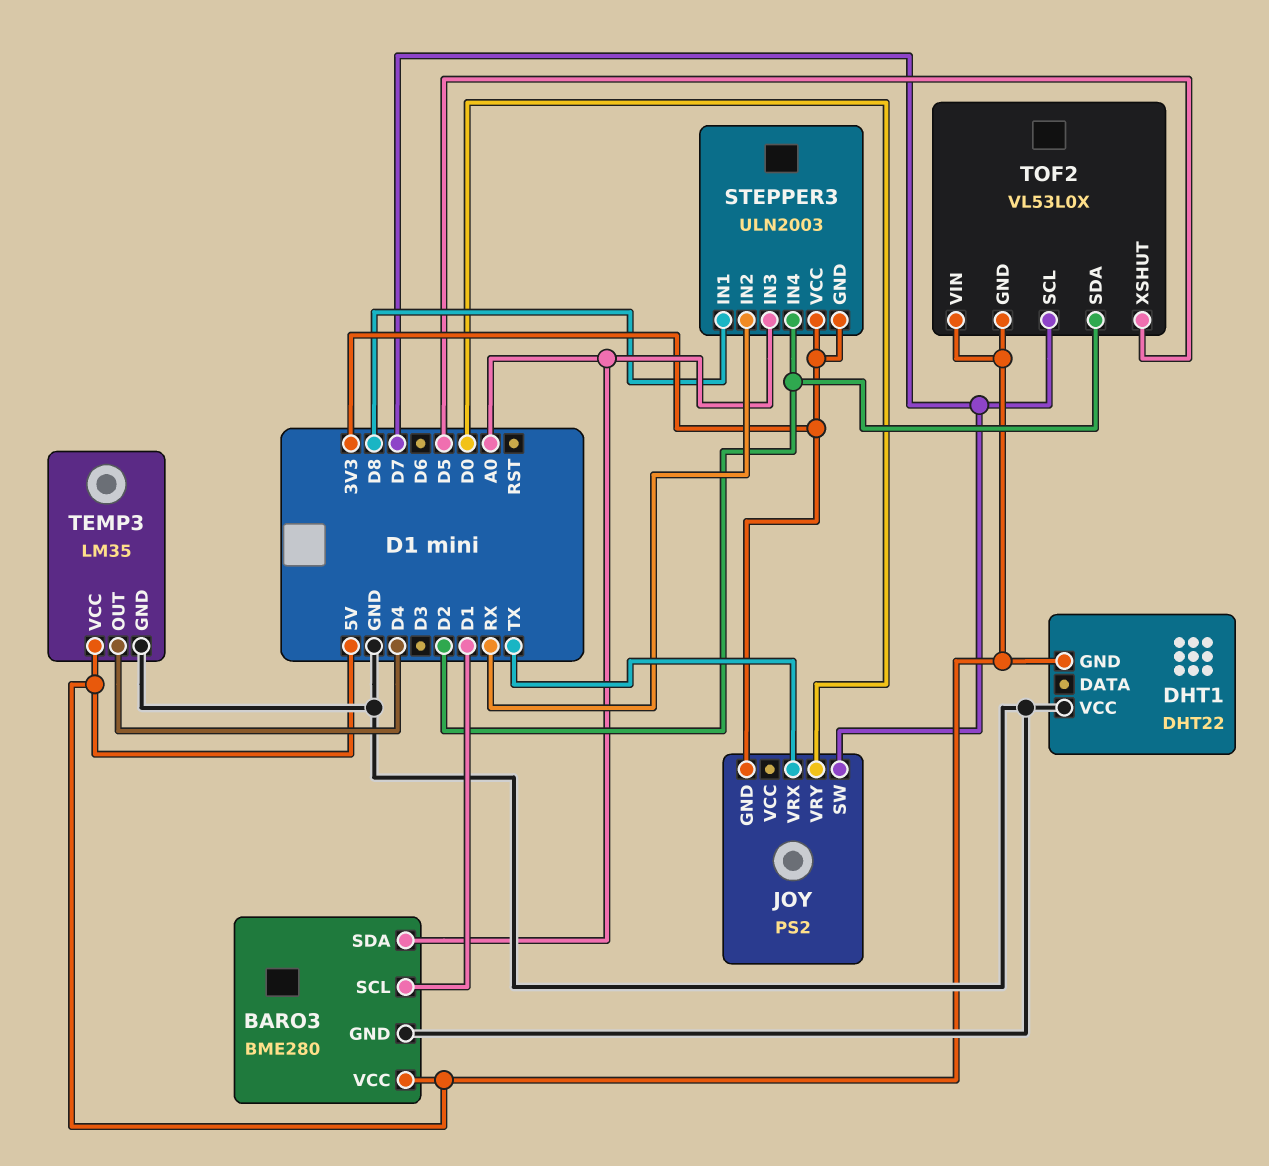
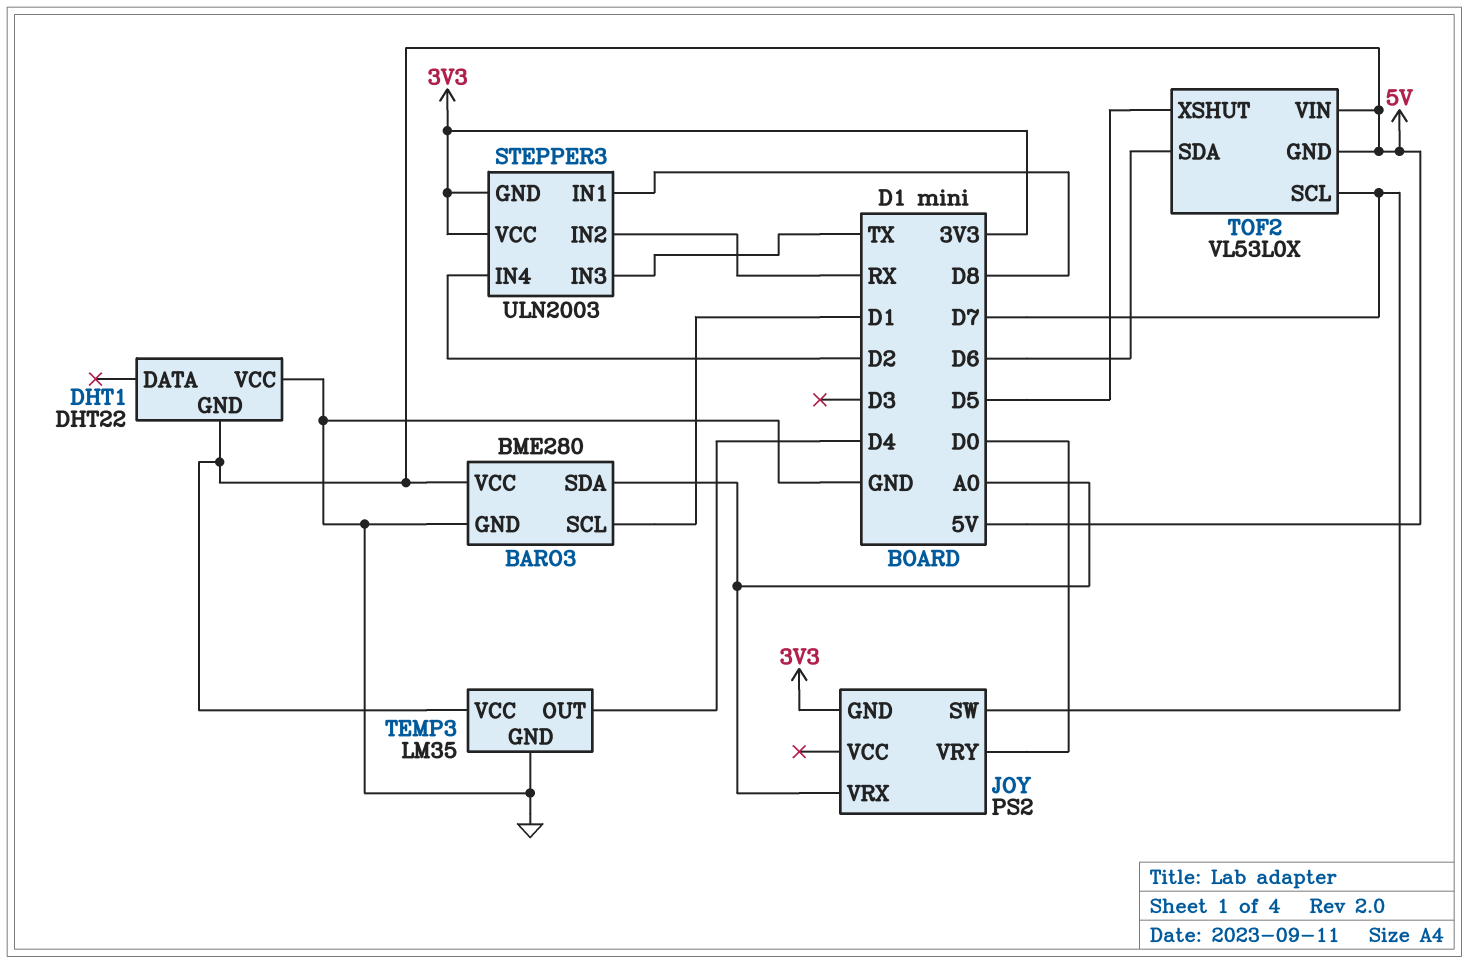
JOY pin VRX: TX -> A0
STEPPER3 pin IN3: A0 -> TX
TOF2 pin SDA: D2 -> D6

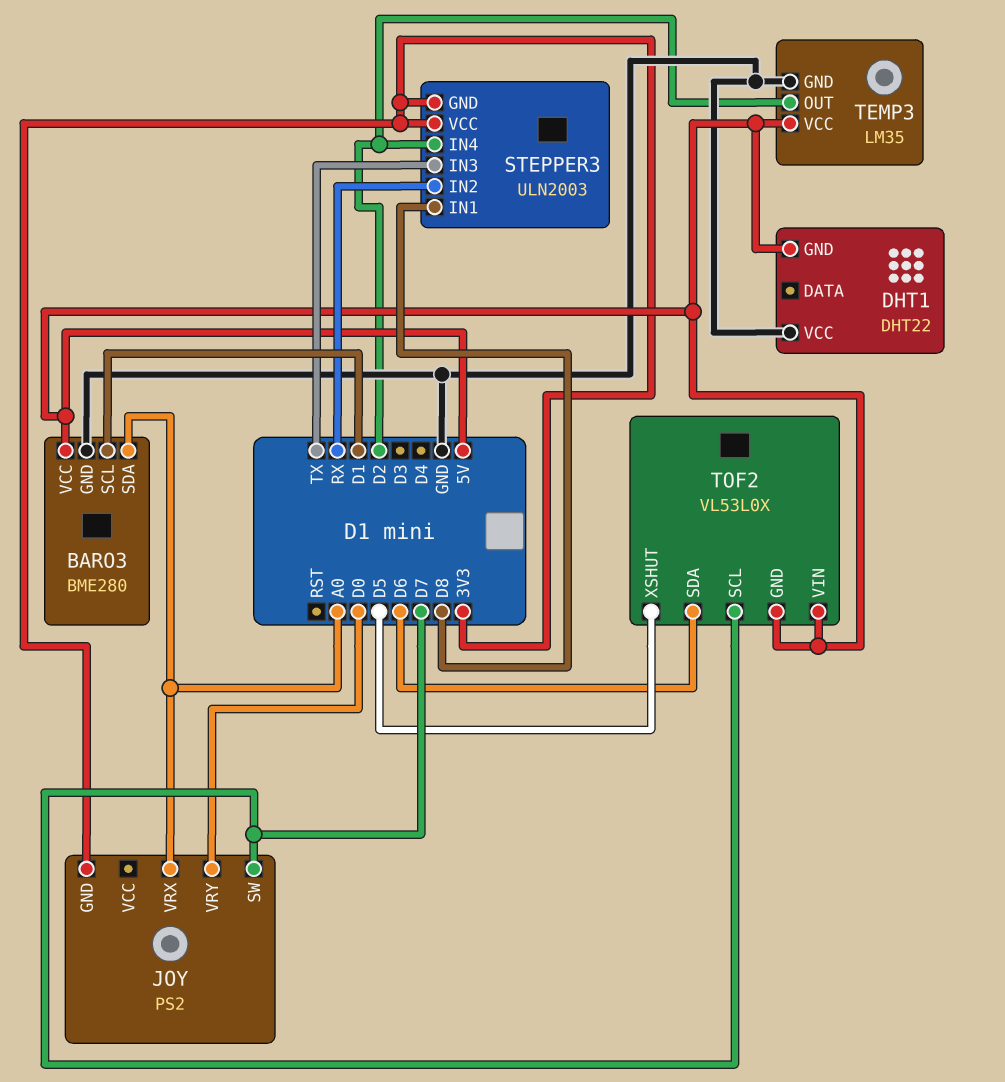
TEMP3 pin OUT: D4 -> D2

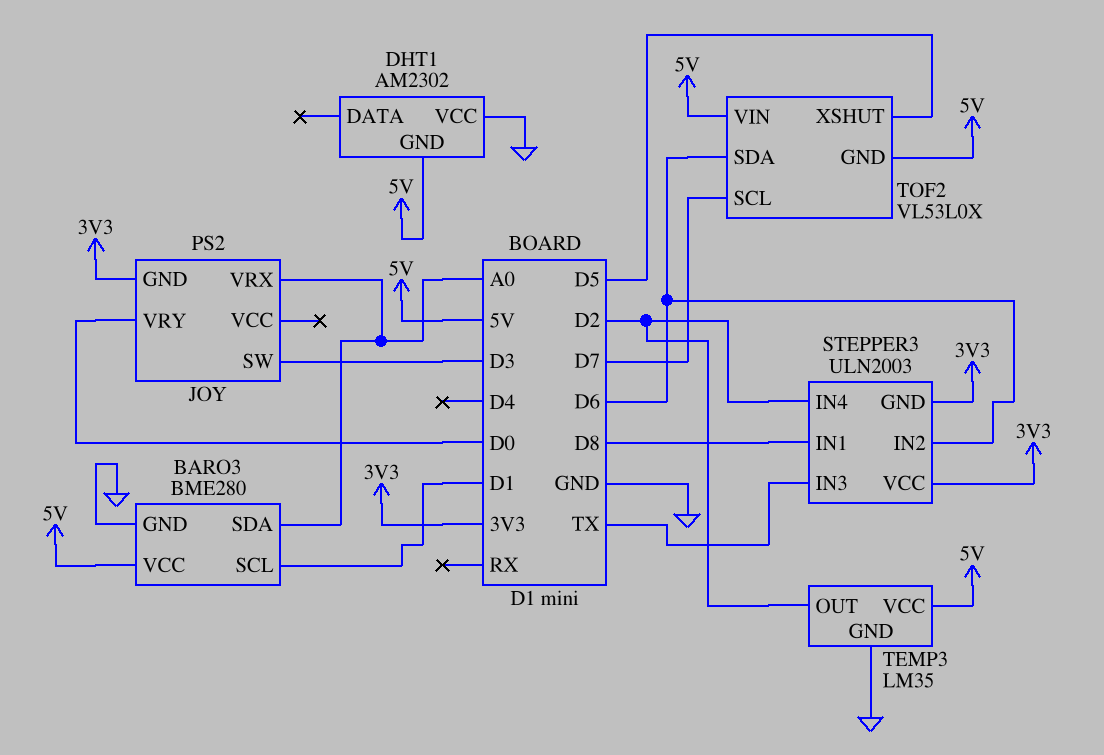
DHT1: DHT22 -> AM2302
JOY pin SW: D7 -> D3
STEPPER3 pin IN2: RX -> D6

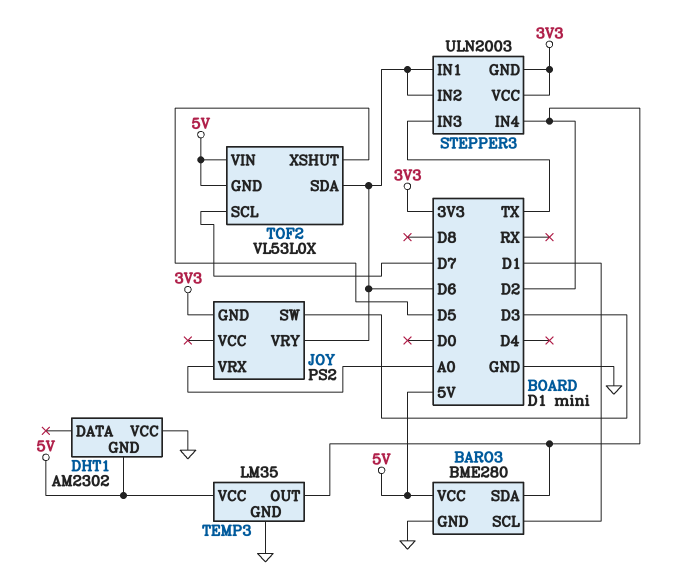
BARO3 pin SDA: A0 -> D2
JOY pin VRY: D0 -> D6
STEPPER3 pin IN1: D8 -> D6

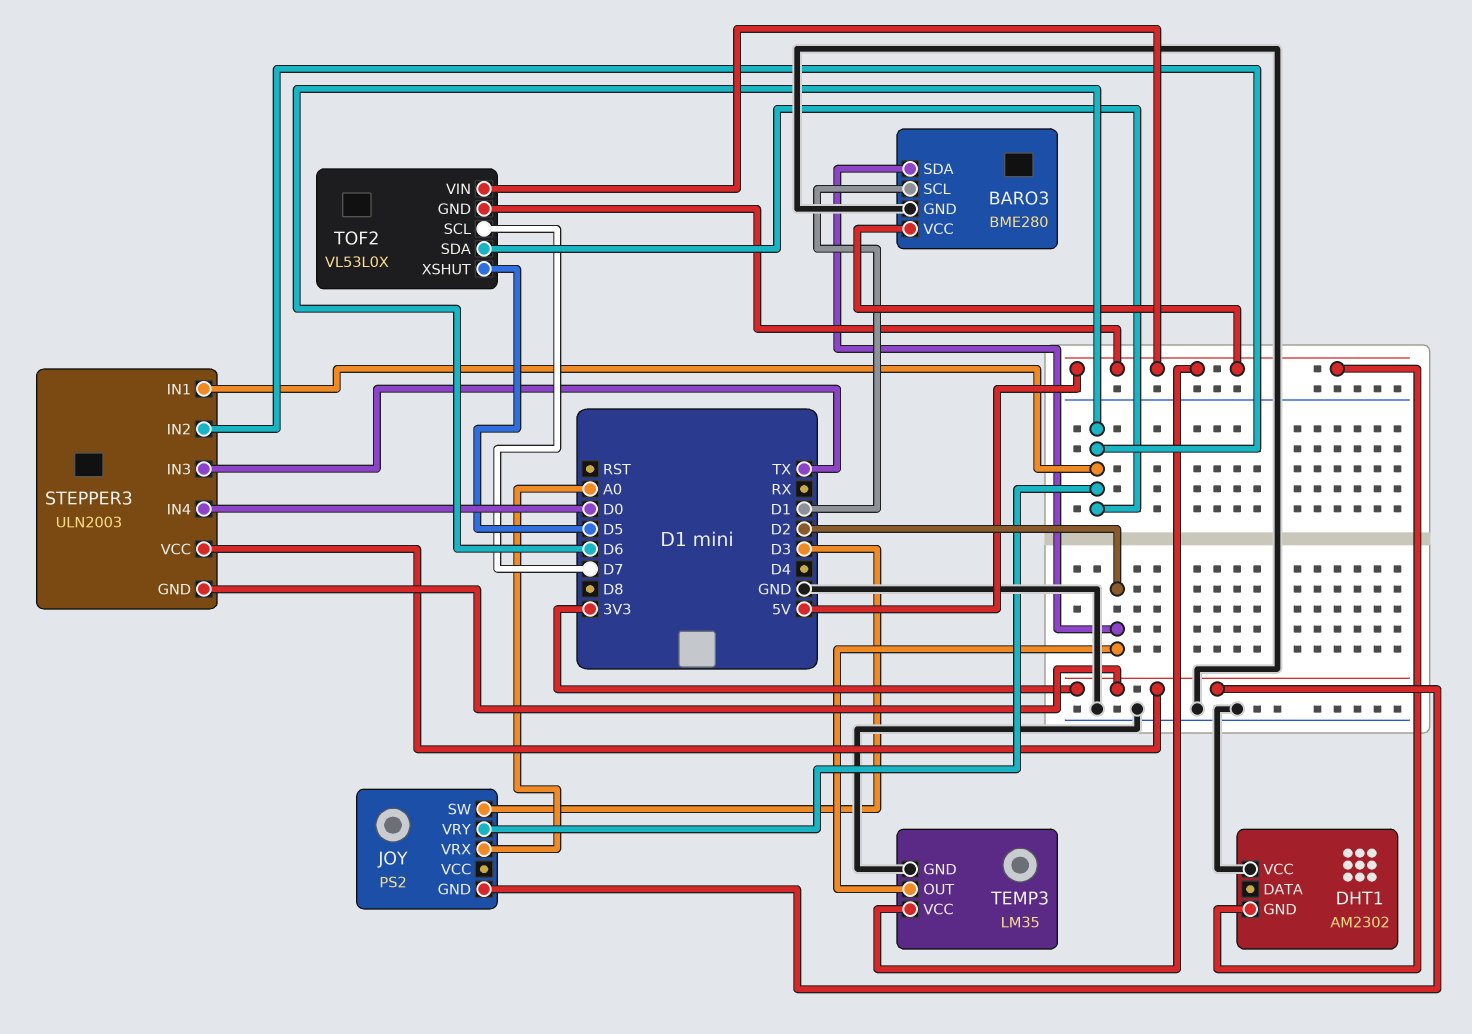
STEPPER3 pin IN4: D2 -> D0

